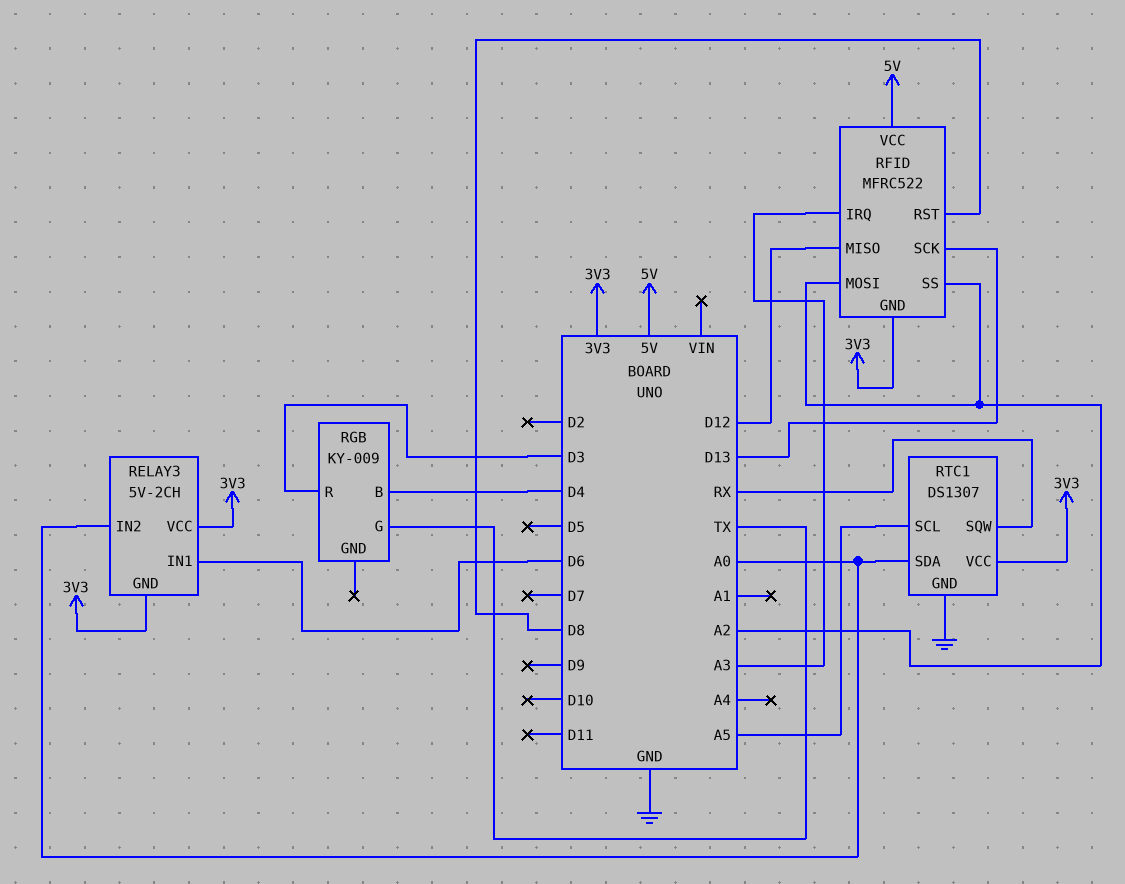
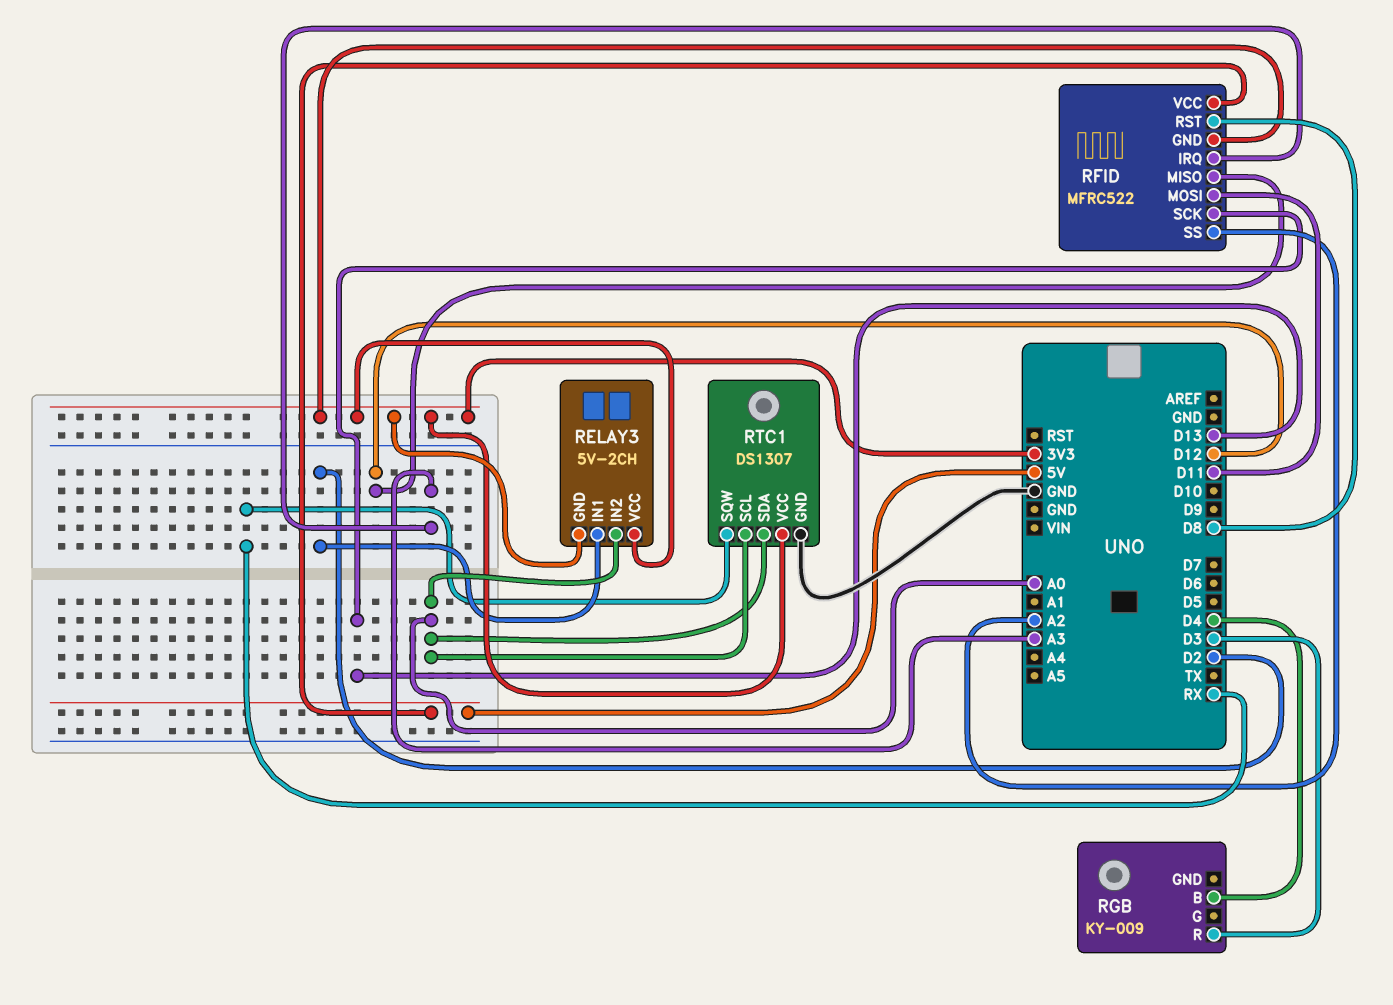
RELAY3 pin IN1: D6 -> D2
RFID pin MOSI: A2 -> D11
RGB pin G: TX -> none
RTC1 pin SCL: A5 -> A0

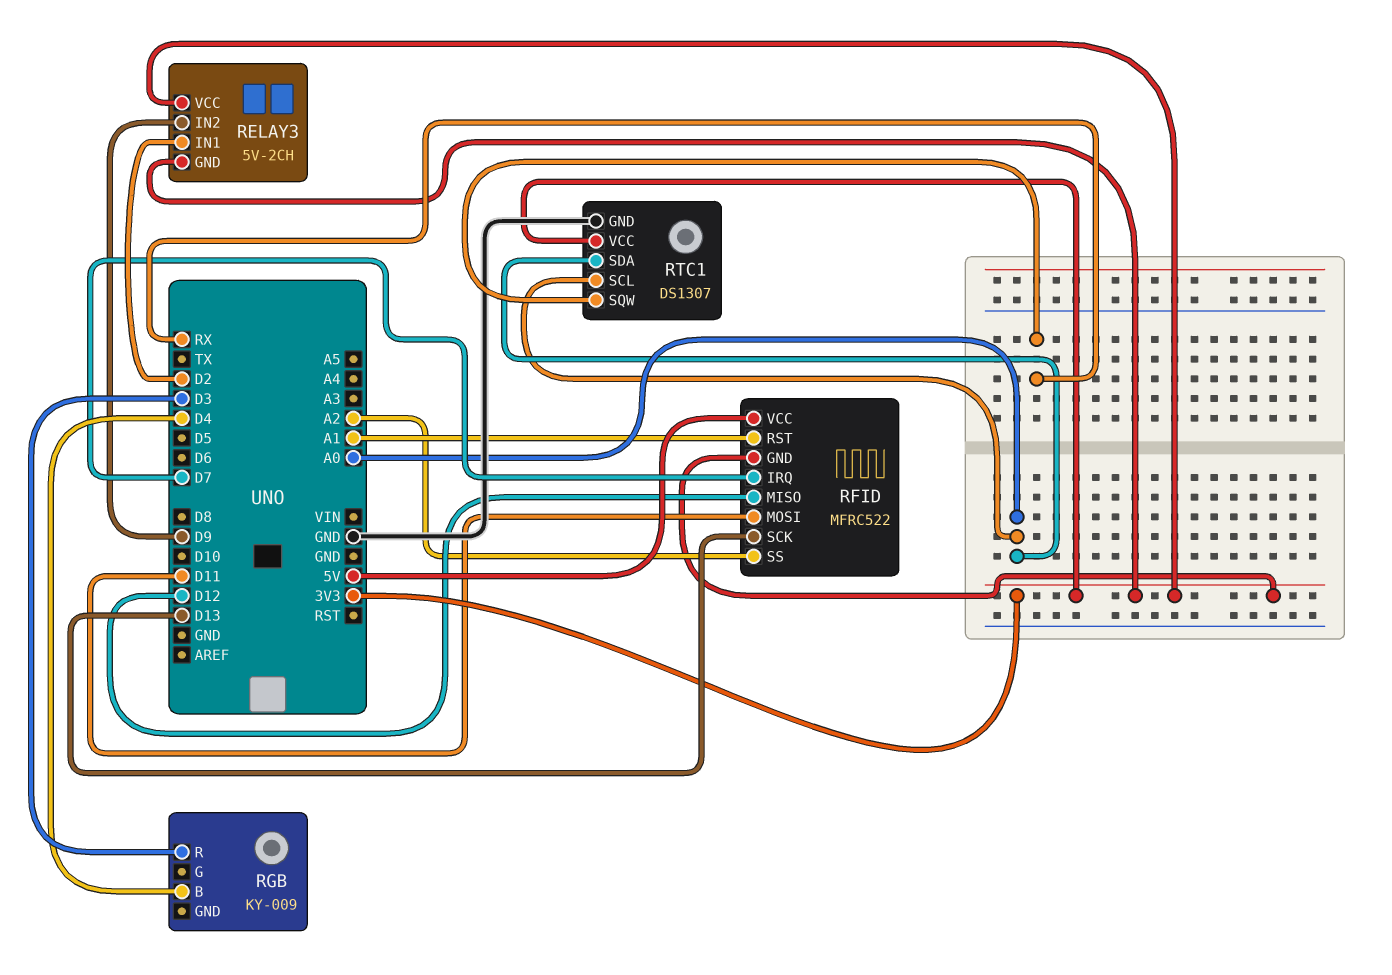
RELAY3 pin IN2: A0 -> D9
RFID pin IRQ: A3 -> D7
RFID pin RST: D8 -> A1

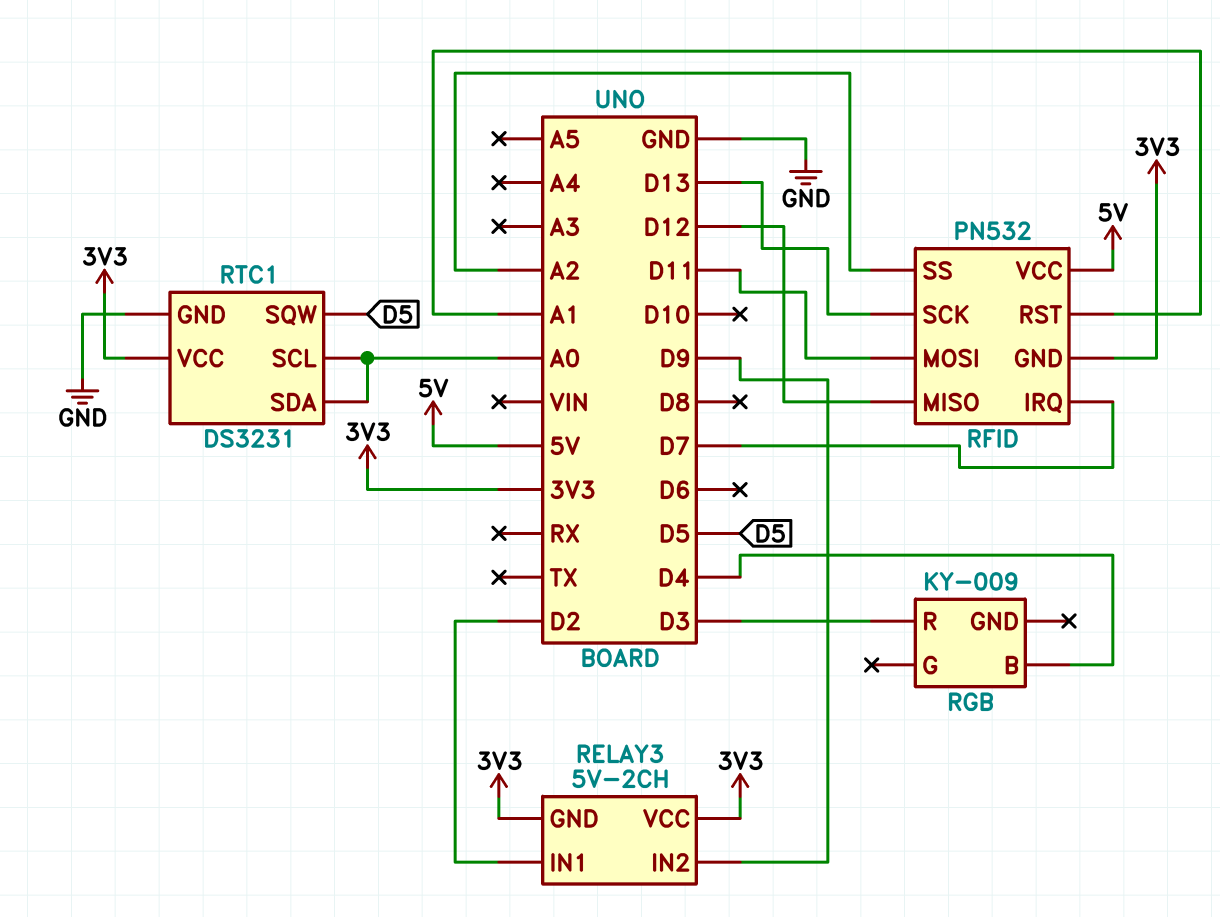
RFID: MFRC522 -> PN532
RTC1: DS1307 -> DS3231
RTC1 pin SQW: RX -> D5

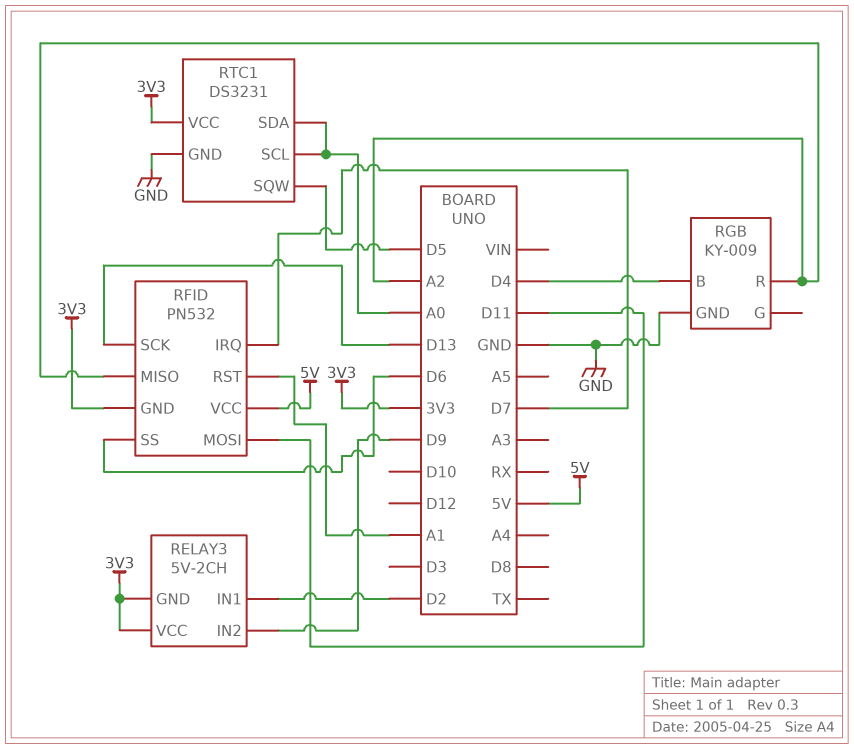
RFID pin MISO: D12 -> A2
RFID pin SS: A2 -> D6
RGB pin GND: none -> GND
RGB pin R: D3 -> A2

